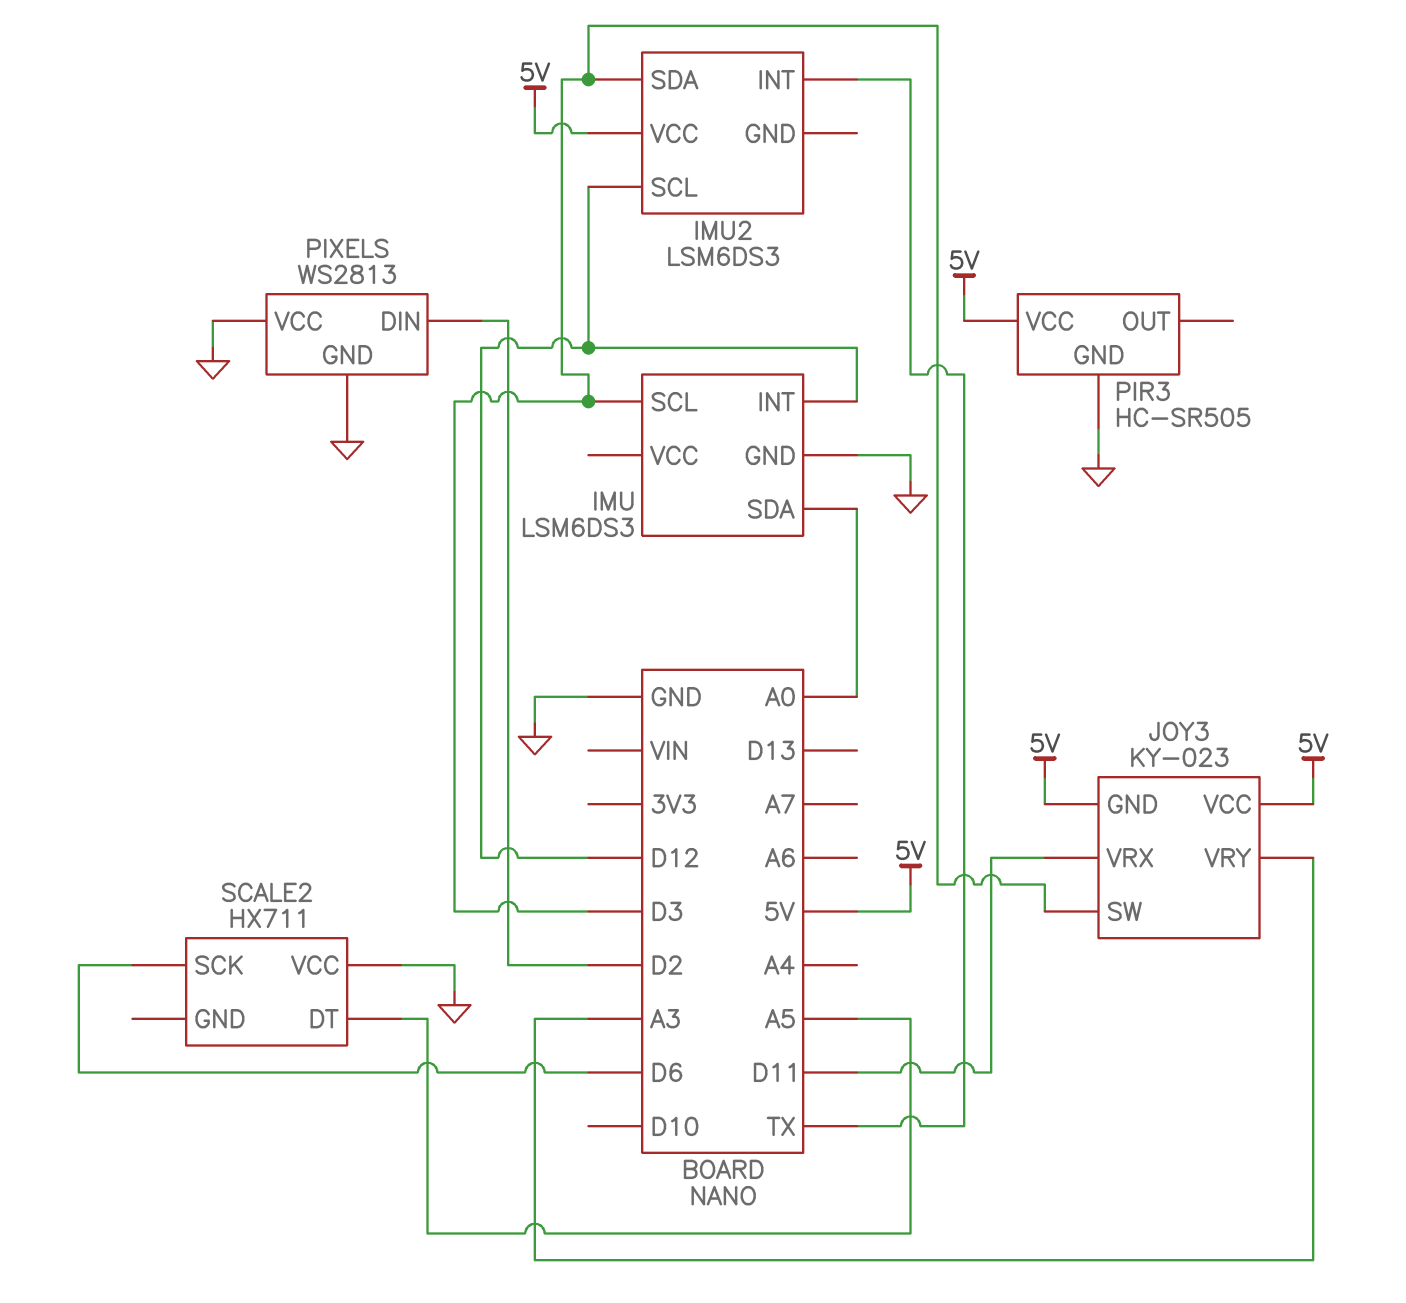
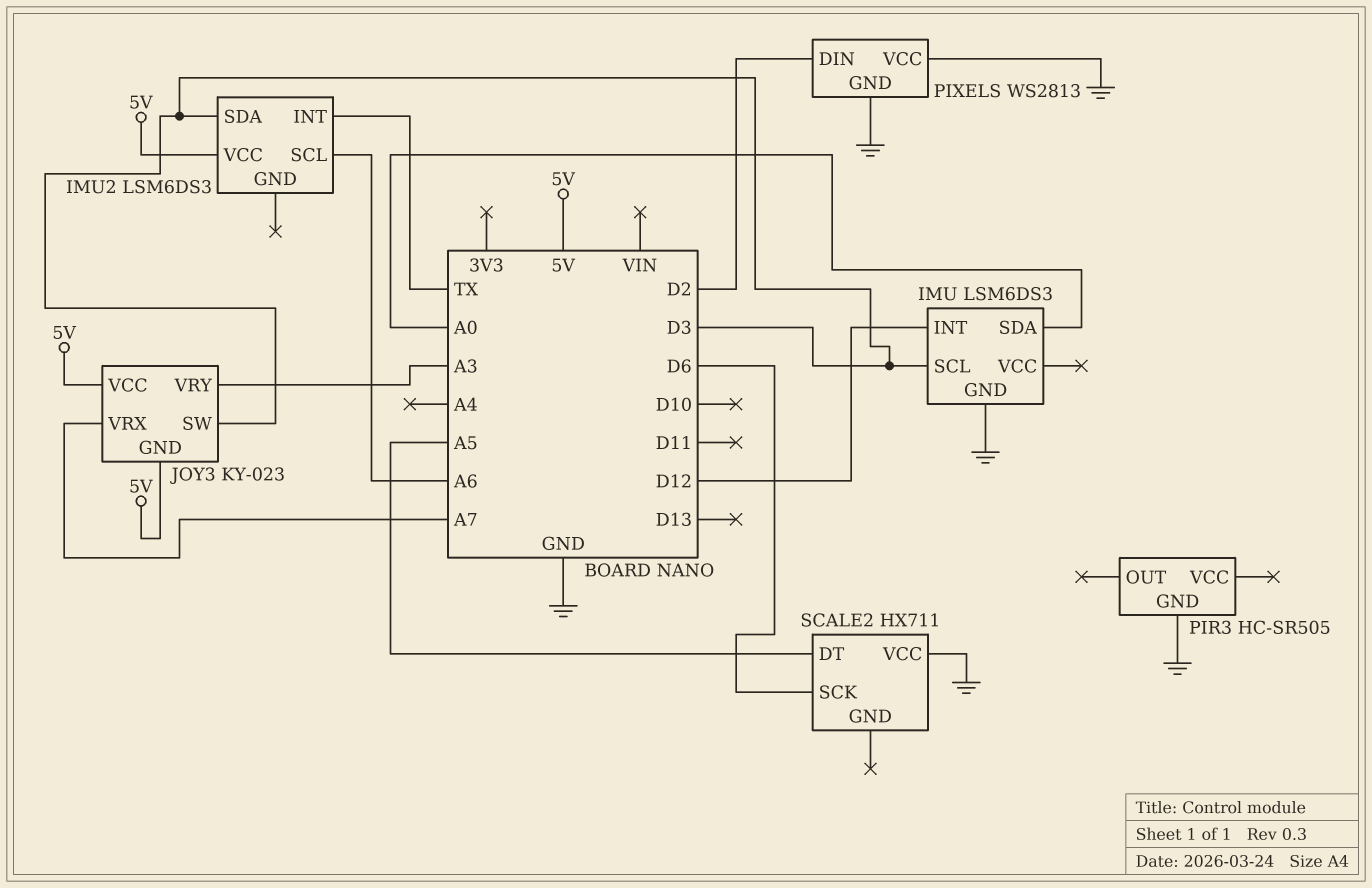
IMU2 pin SCL: D12 -> A6
JOY3 pin VRX: D11 -> A7
PIR3 pin VCC: 5V -> none

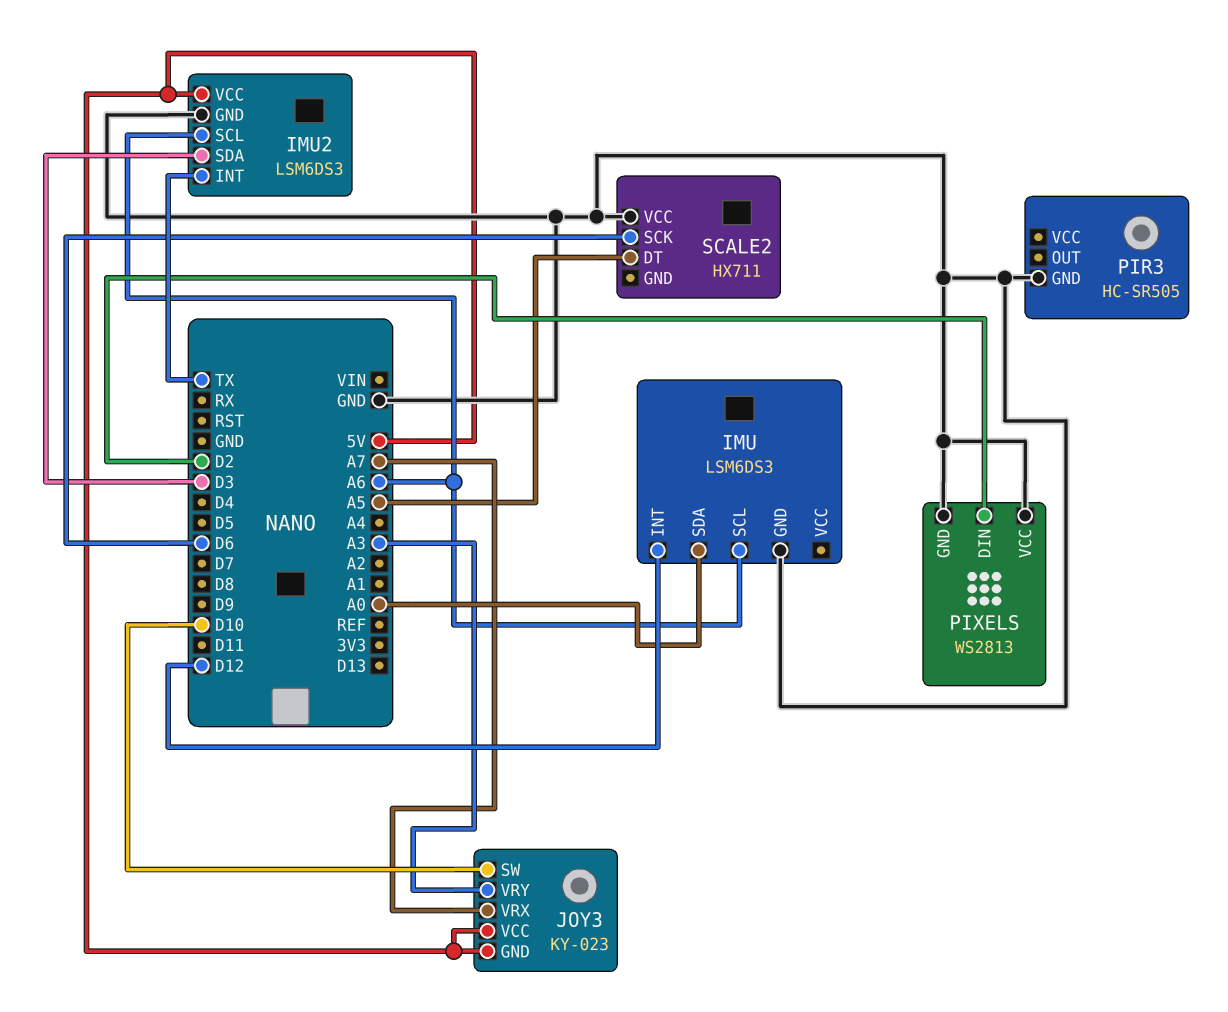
IMU pin SCL: D3 -> A6
IMU2 pin GND: none -> GND
JOY3 pin SW: D3 -> D10

